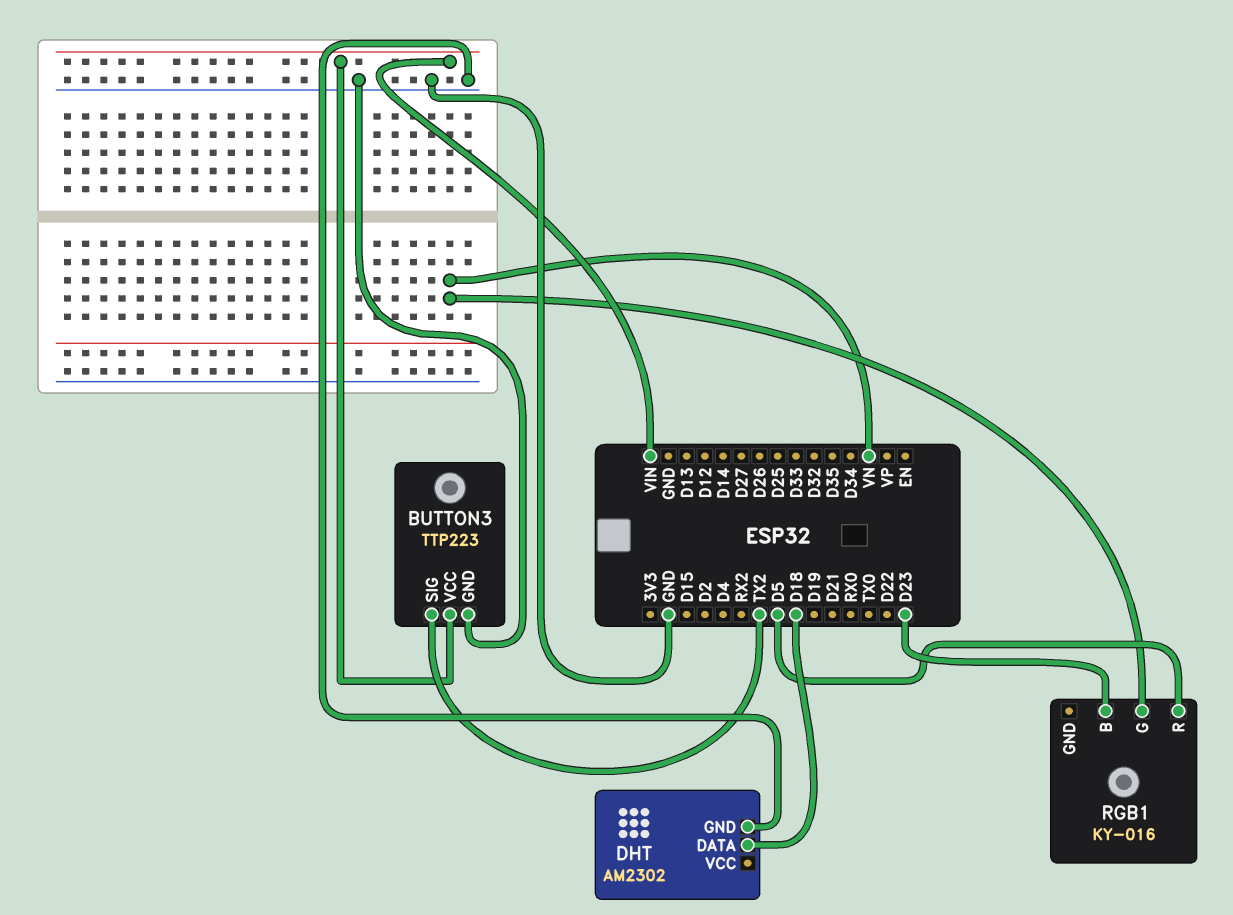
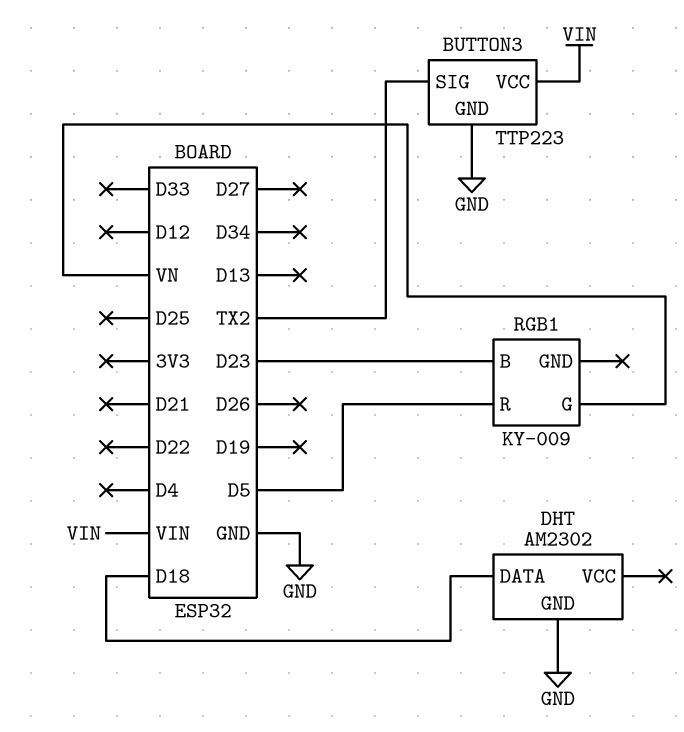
RGB1: KY-016 -> KY-009

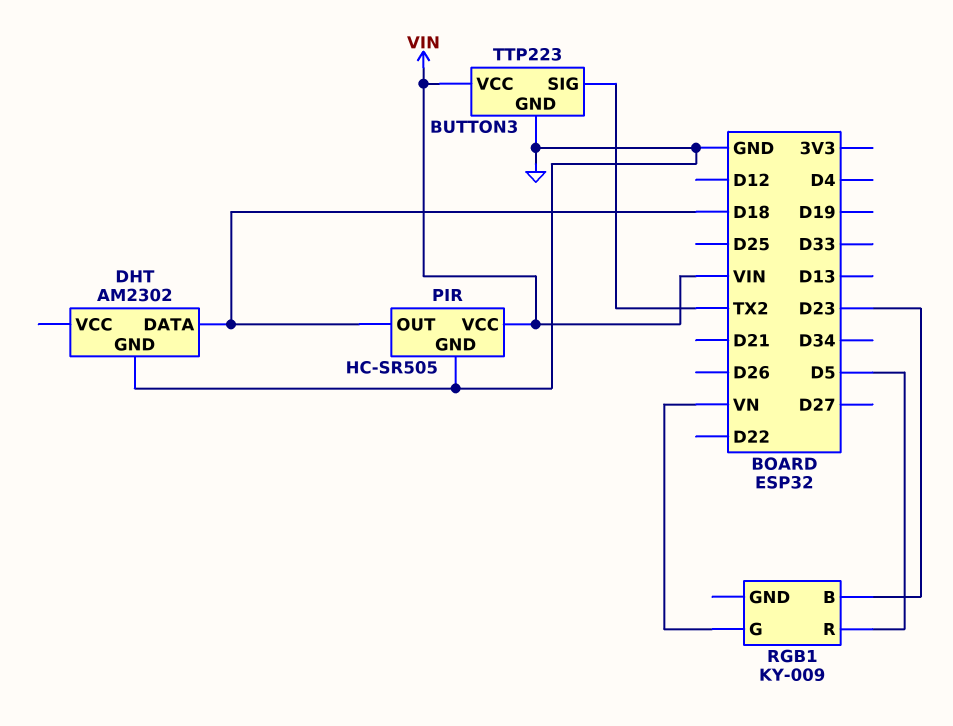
PIR: none -> HC-SR505
PIR pin GND: none -> GND
PIR pin OUT: none -> D18
PIR pin VCC: none -> VIN

